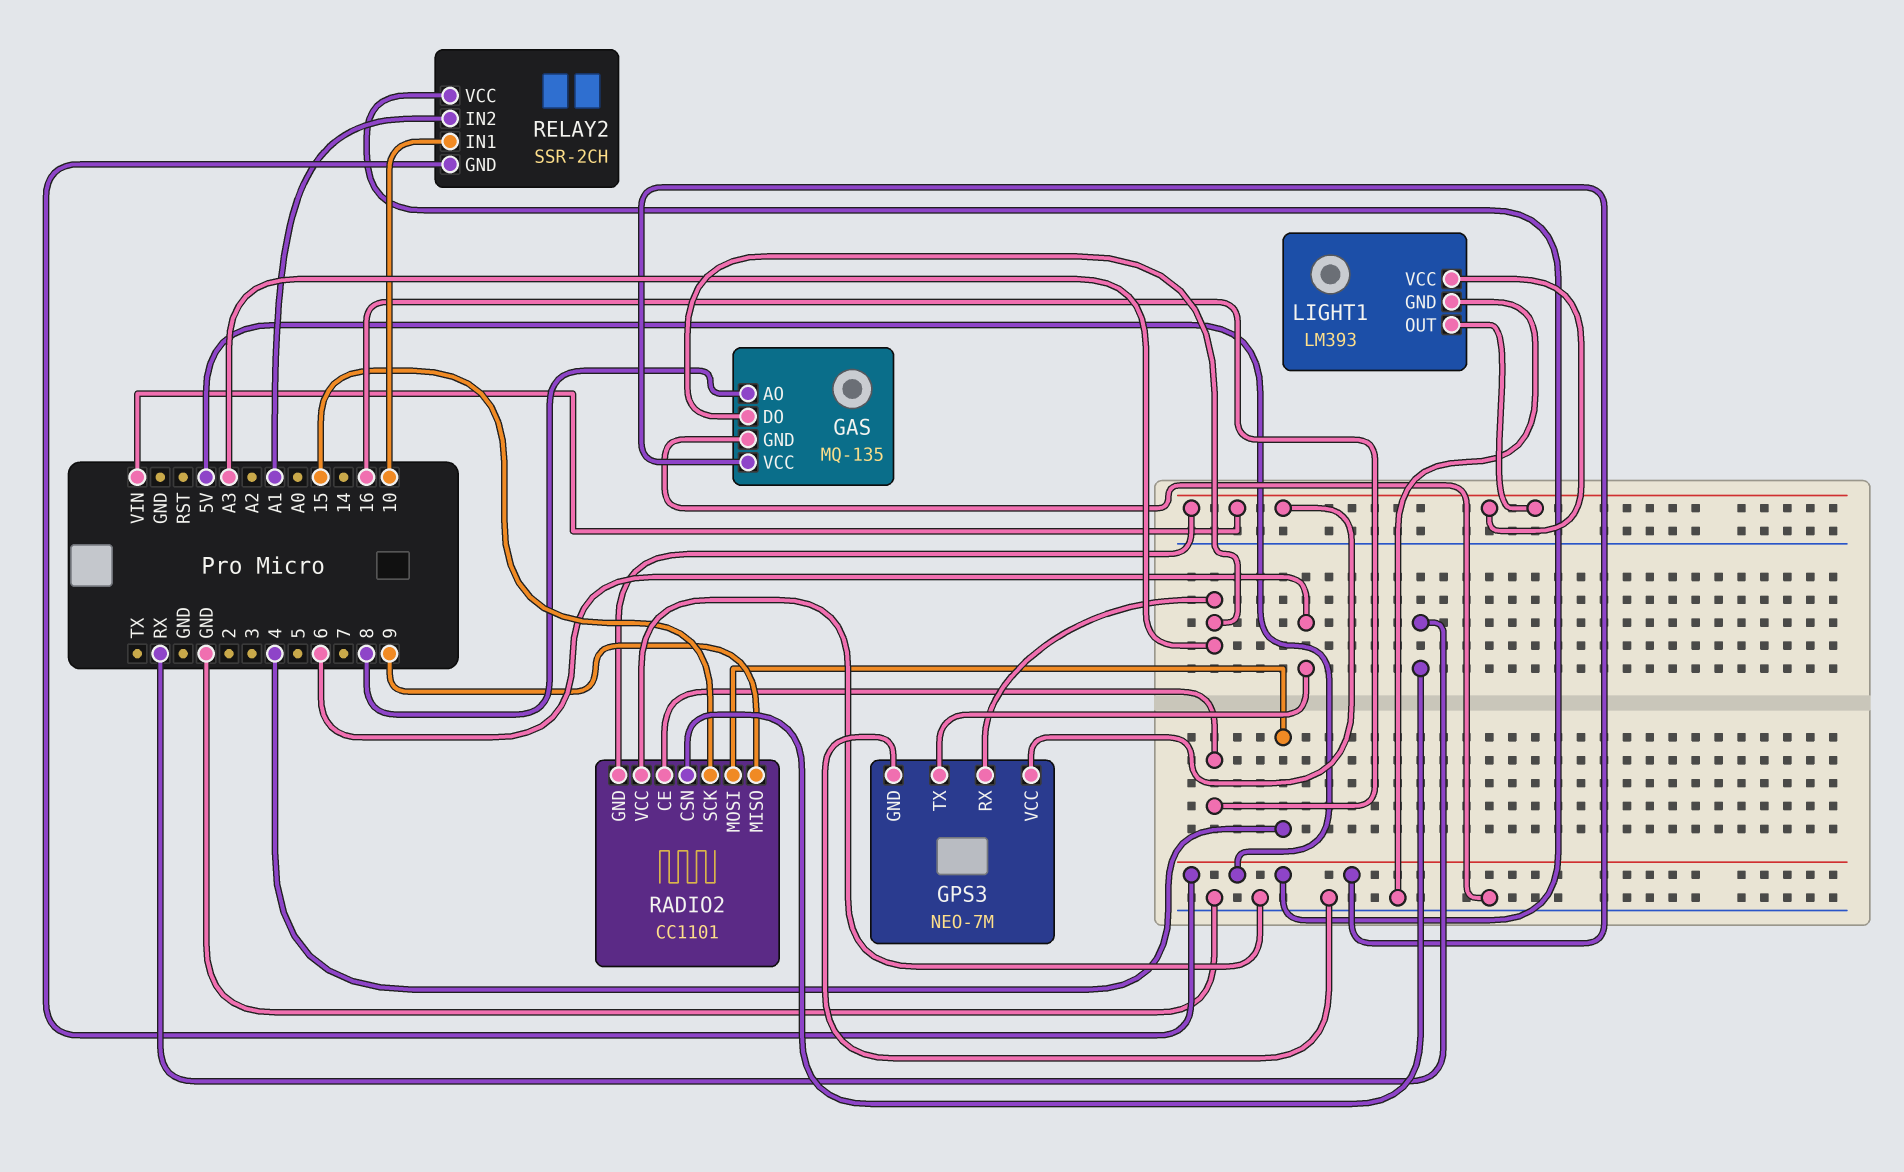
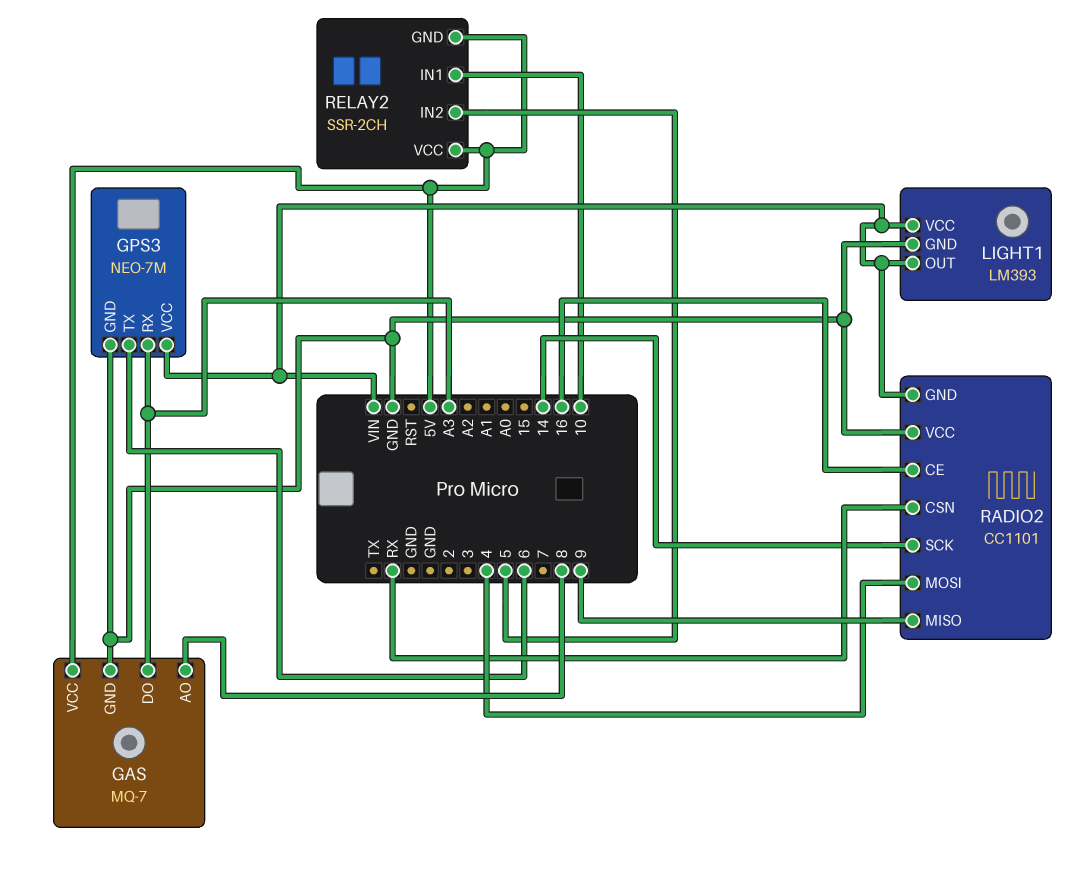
GAS: MQ-135 -> MQ-7
RADIO2 pin SCK: 15 -> 14
RELAY2 pin IN2: A1 -> 5

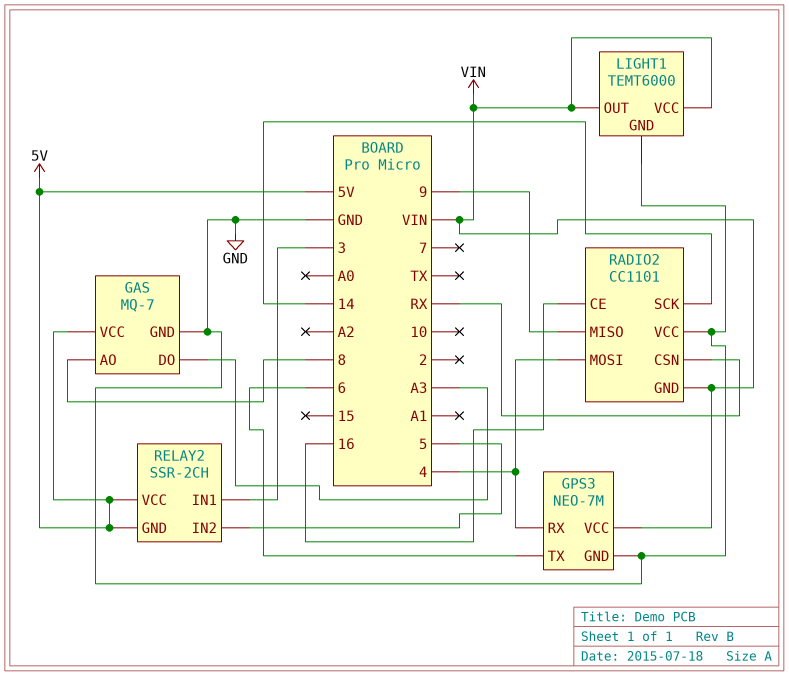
GPS3 pin RX: A3 -> 4
LIGHT1: LM393 -> TEMT6000
RELAY2 pin IN1: 10 -> 3

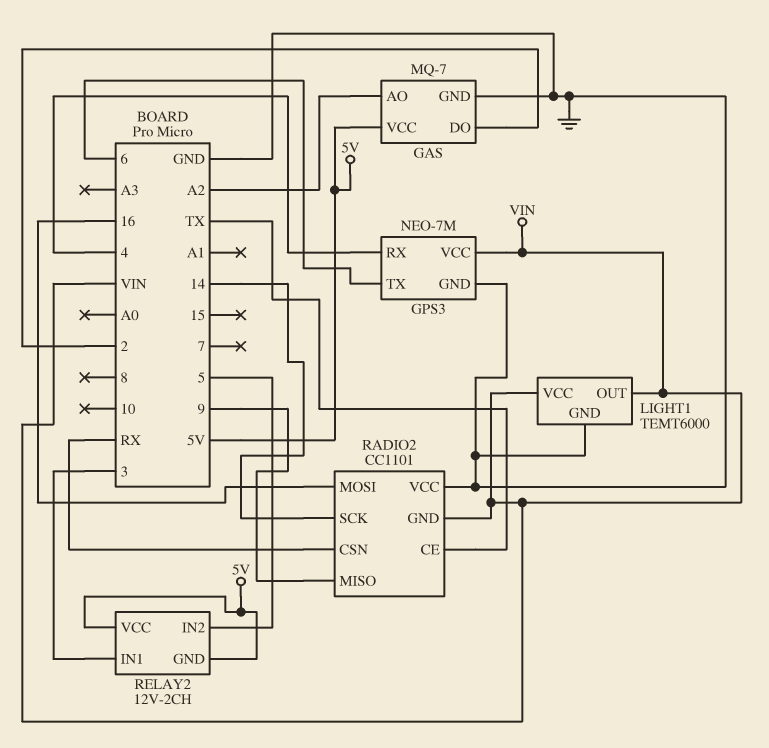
GAS pin AO: 8 -> A2
GAS pin DO: A3 -> 2
RADIO2 pin CE: 16 -> TX
RADIO2 pin MOSI: 4 -> 16
RELAY2: SSR-2CH -> 12V-2CH

